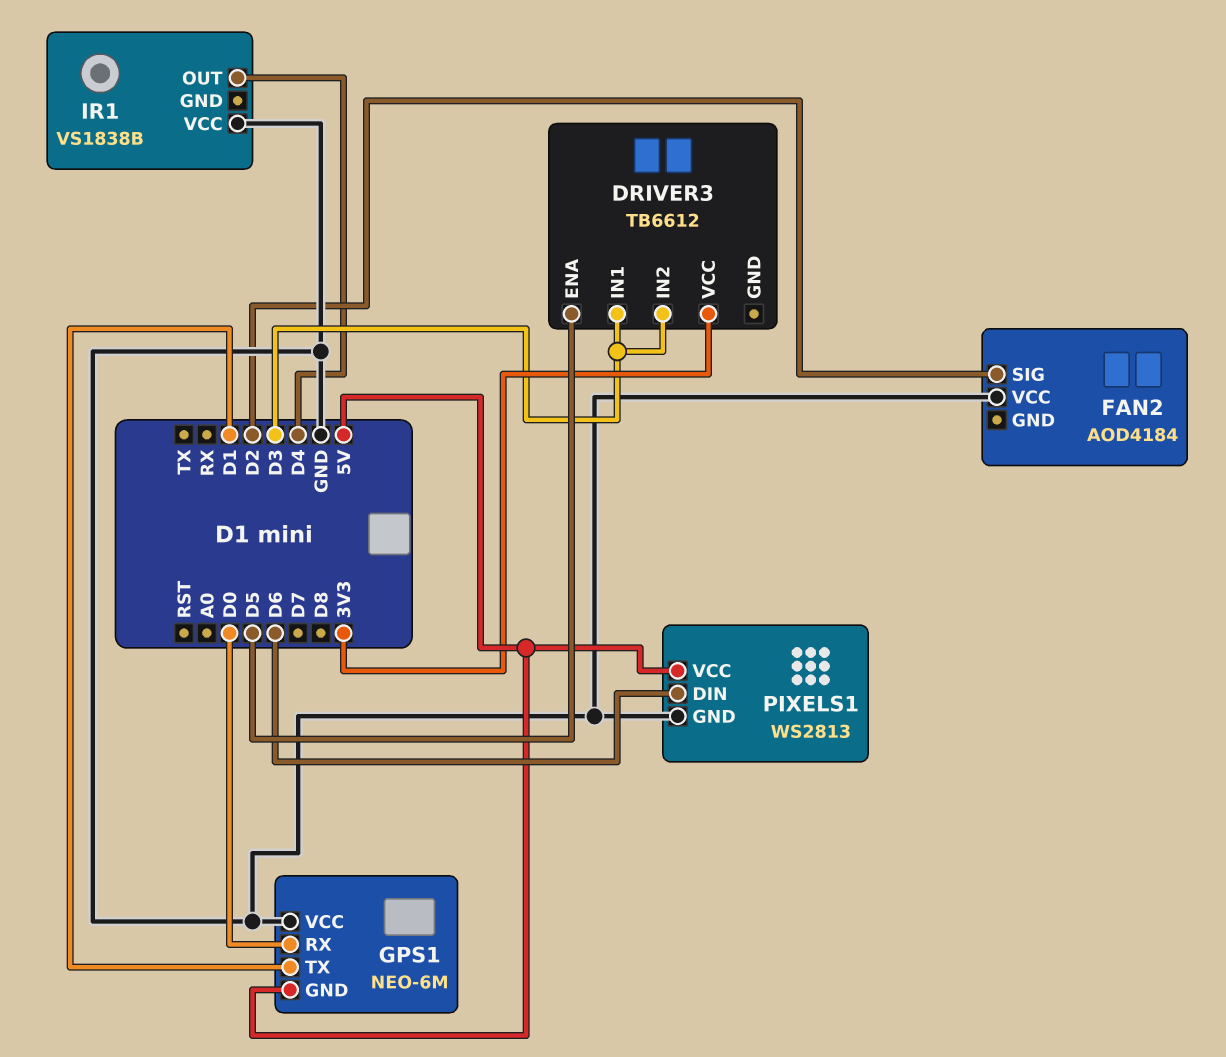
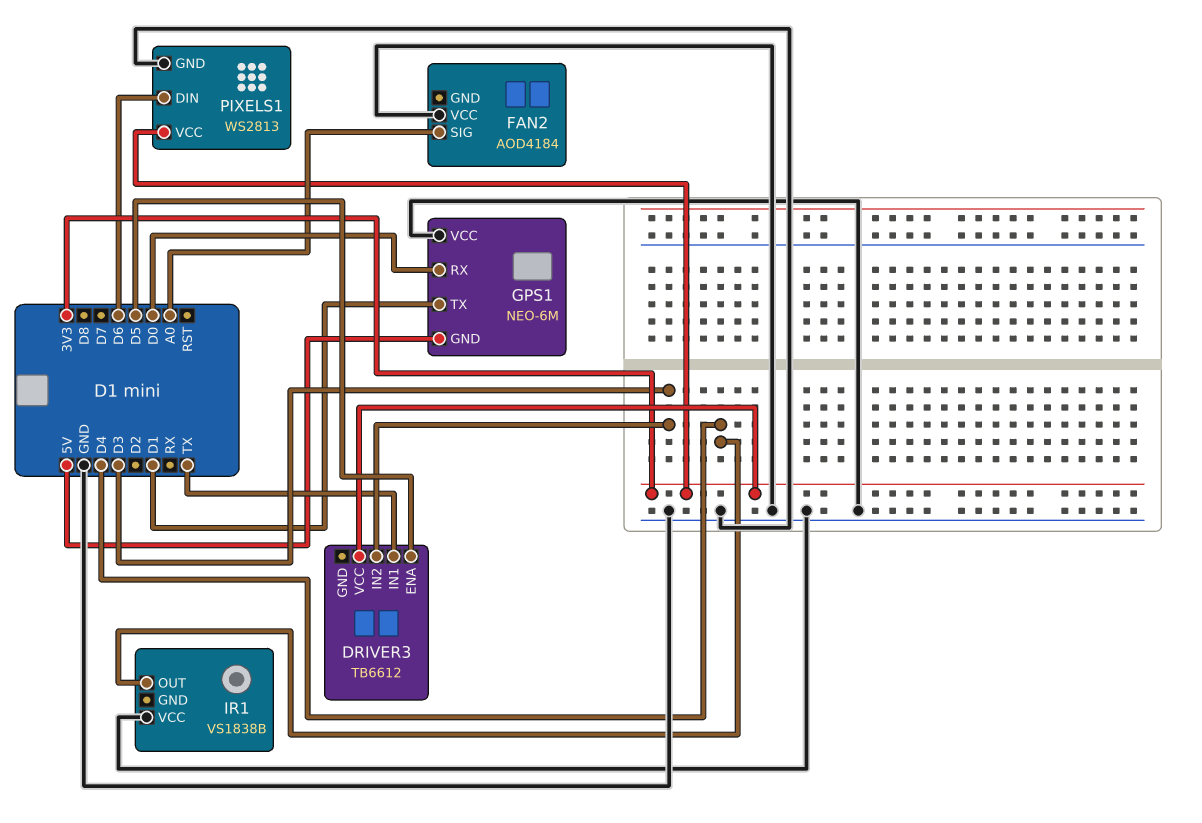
DRIVER3 pin IN1: D3 -> TX
FAN2 pin SIG: D2 -> A0
PIXELS1 pin VCC: 5V -> 3V3

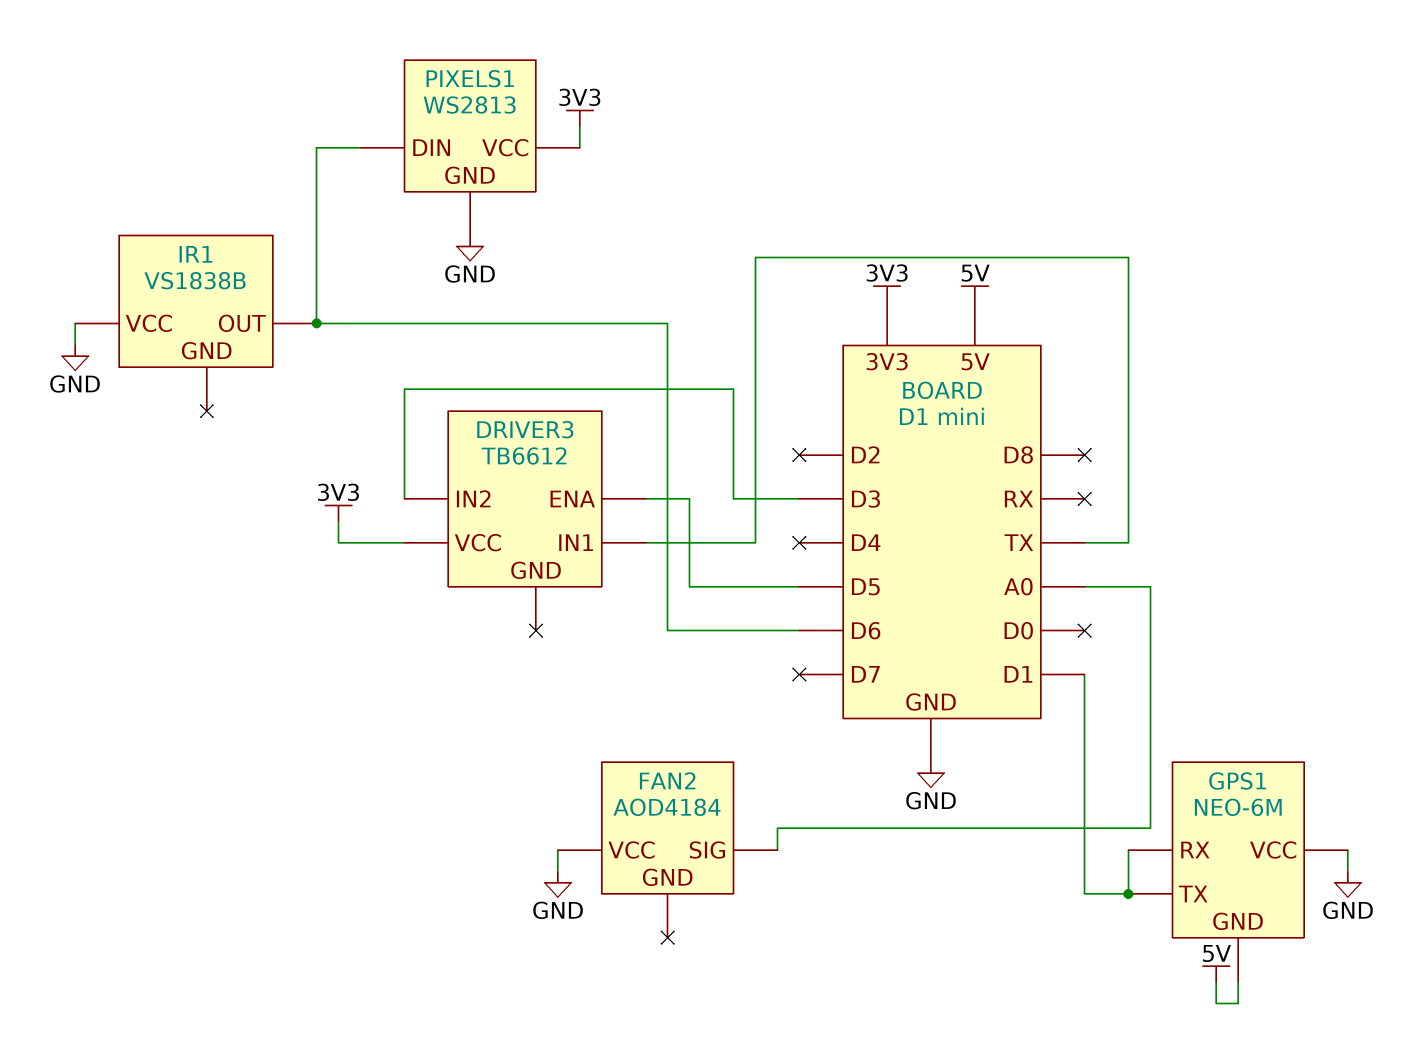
GPS1 pin RX: D0 -> D1
IR1 pin OUT: D4 -> D6

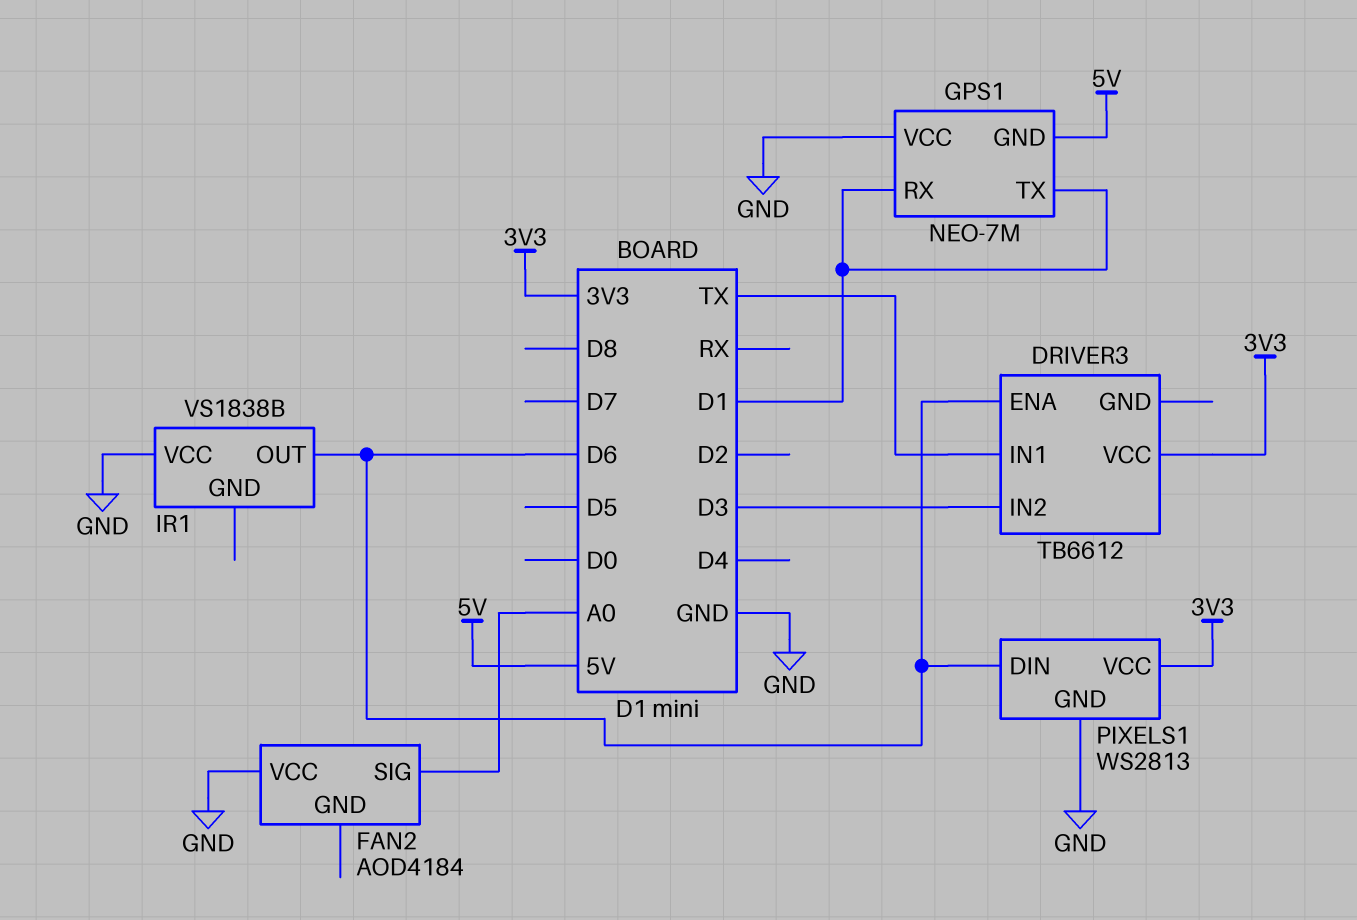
DRIVER3 pin ENA: D5 -> D6
GPS1: NEO-6M -> NEO-7M

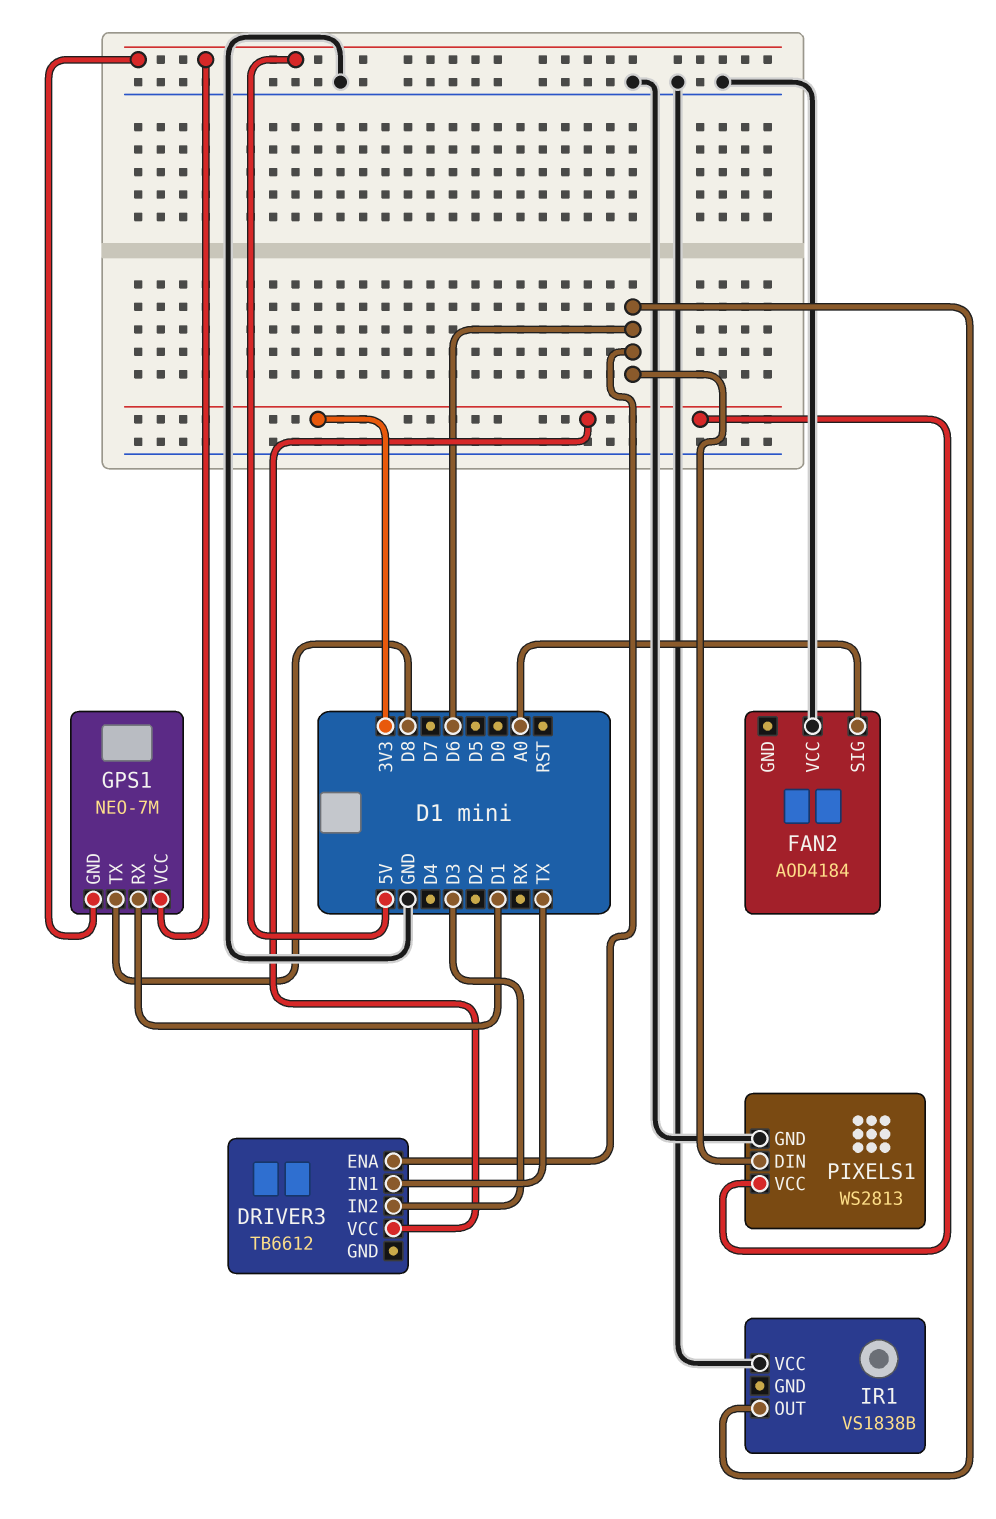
GPS1 pin TX: D1 -> D8
GPS1 pin VCC: GND -> 5V

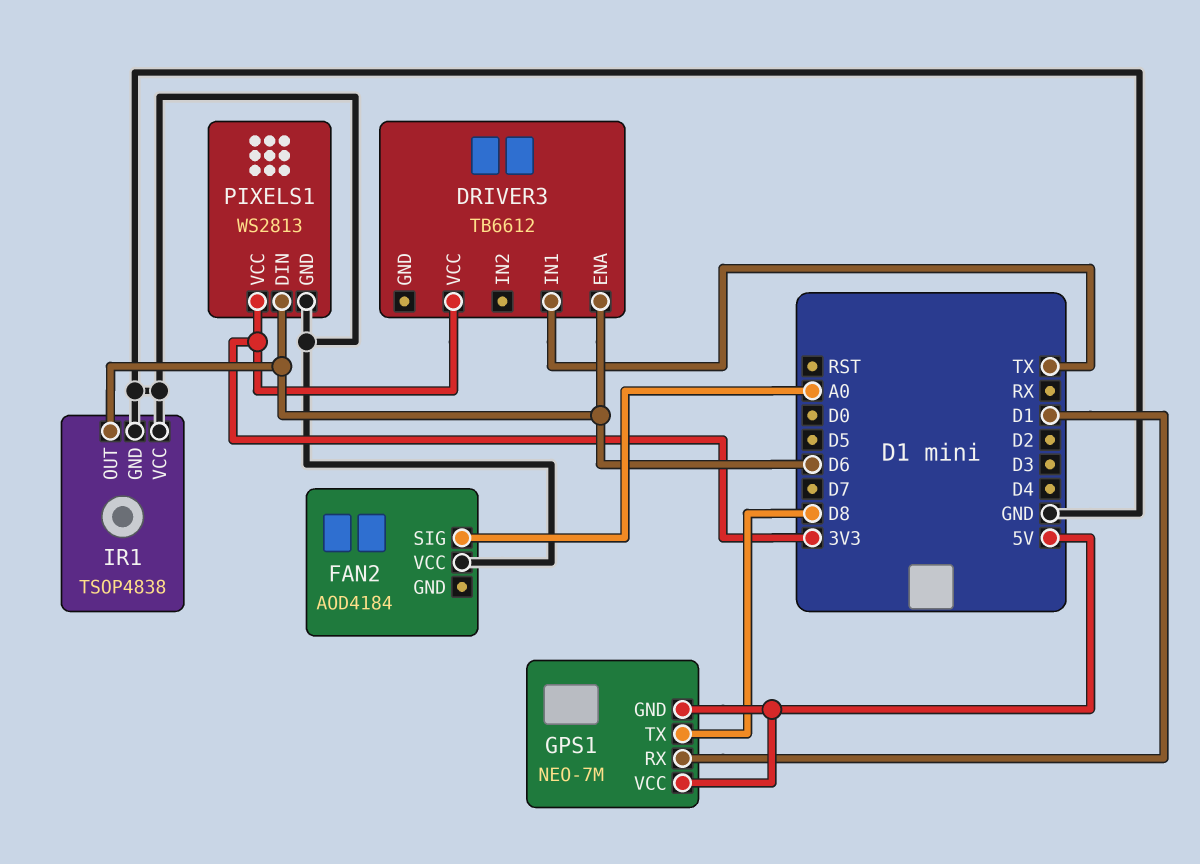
DRIVER3 pin IN2: D3 -> none
IR1: VS1838B -> TSOP4838
IR1 pin GND: none -> GND

